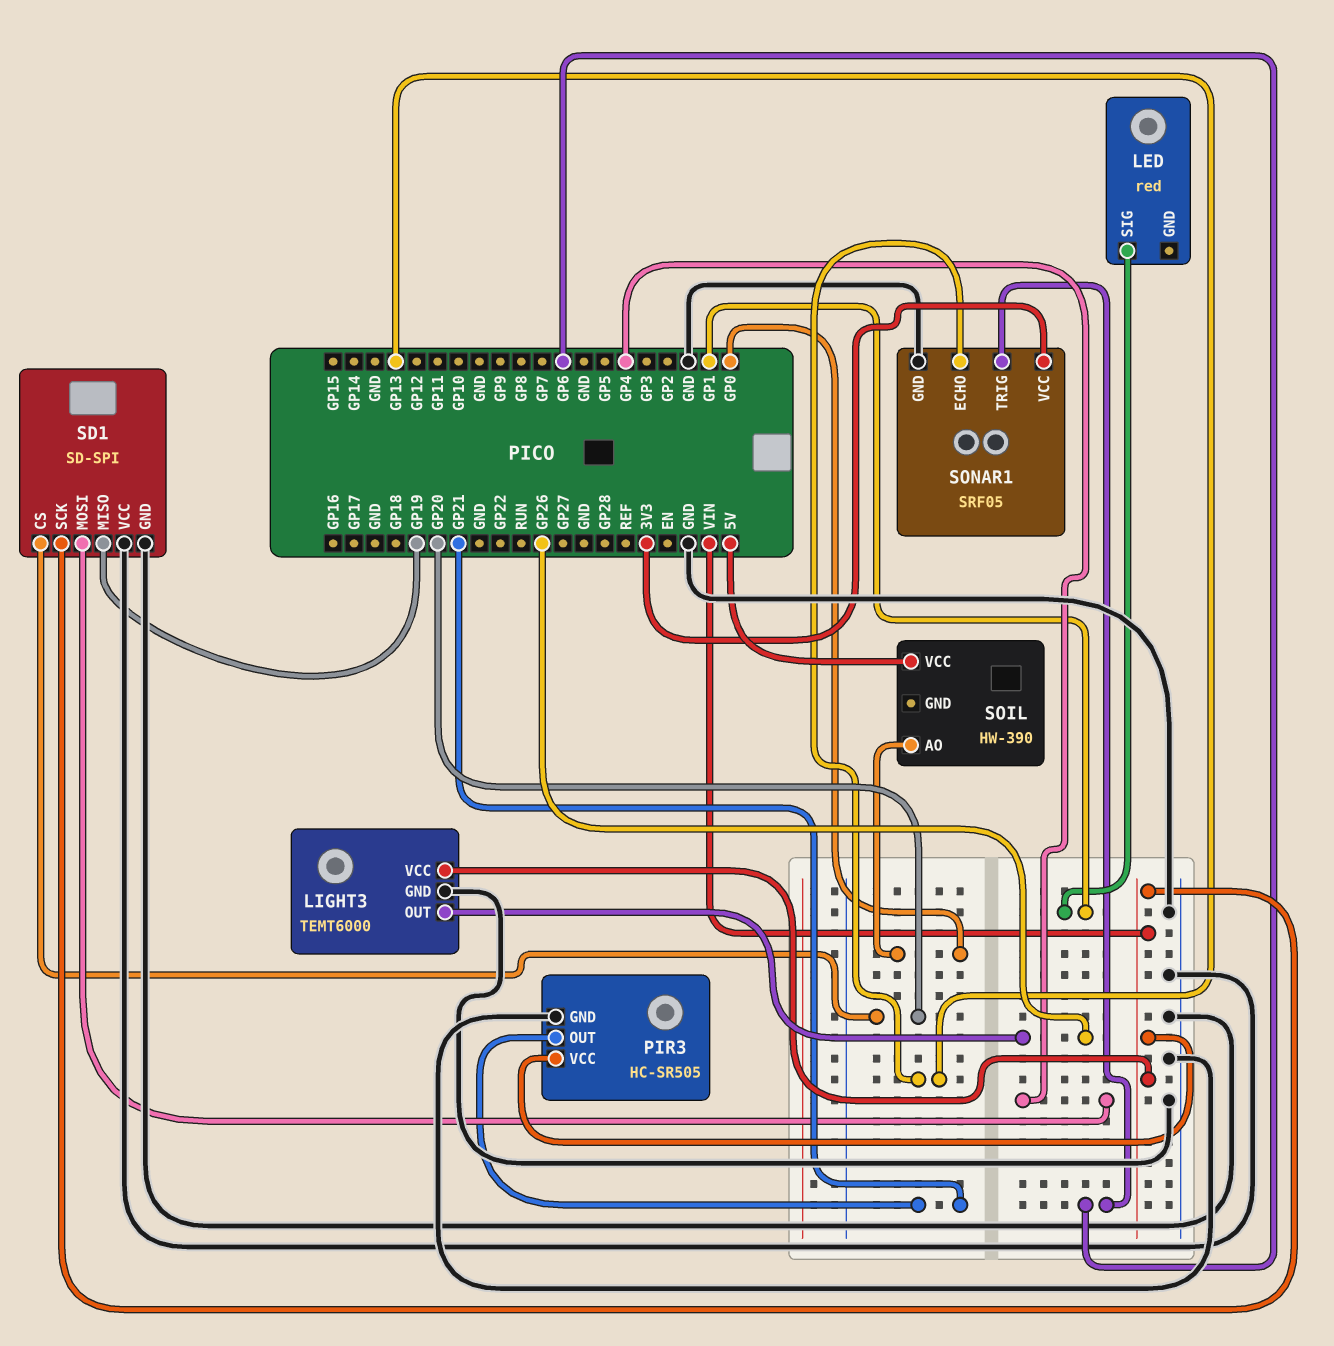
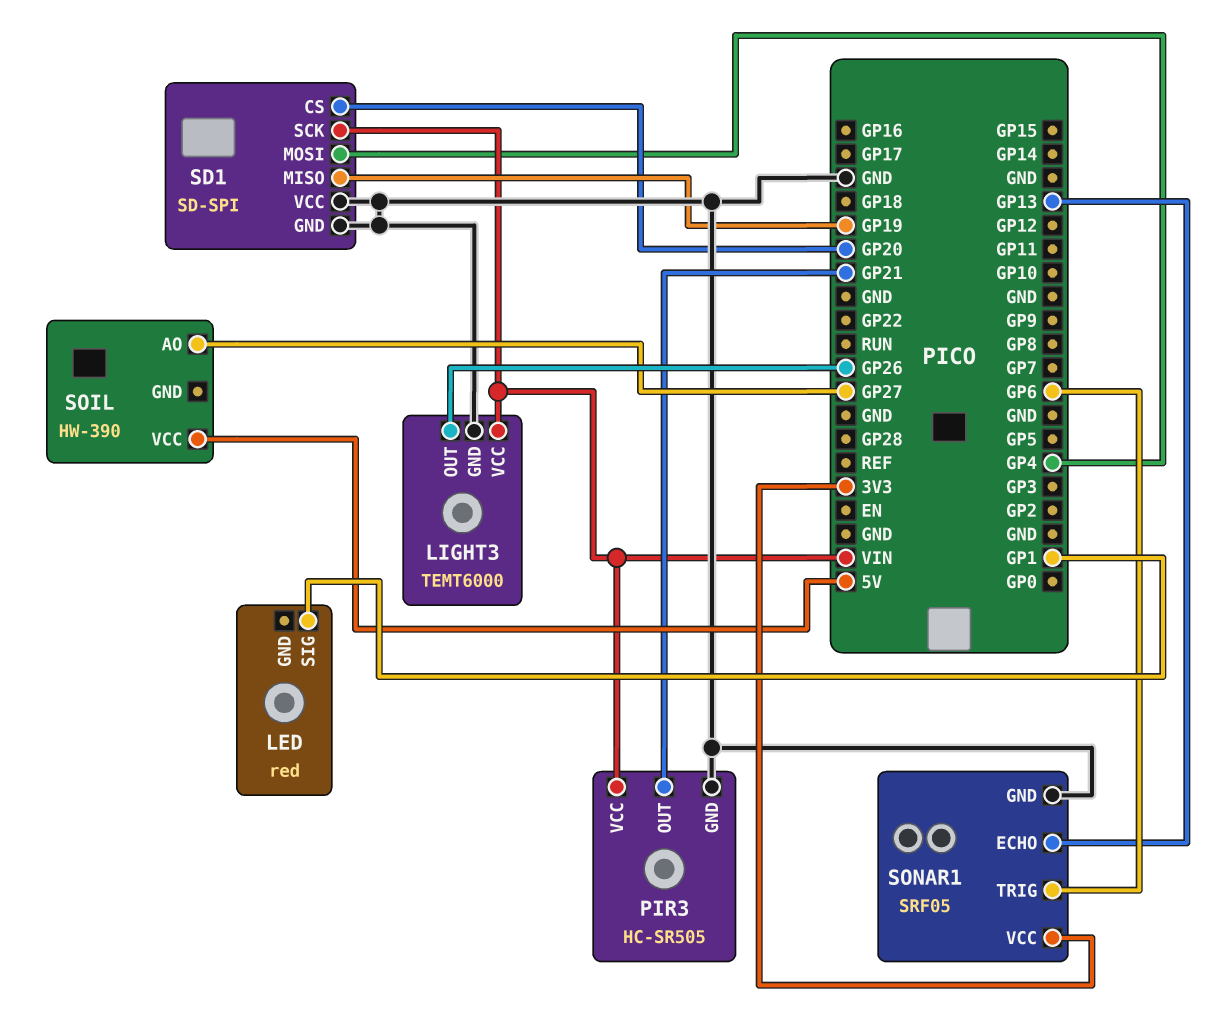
SOIL pin AO: GP0 -> GP27

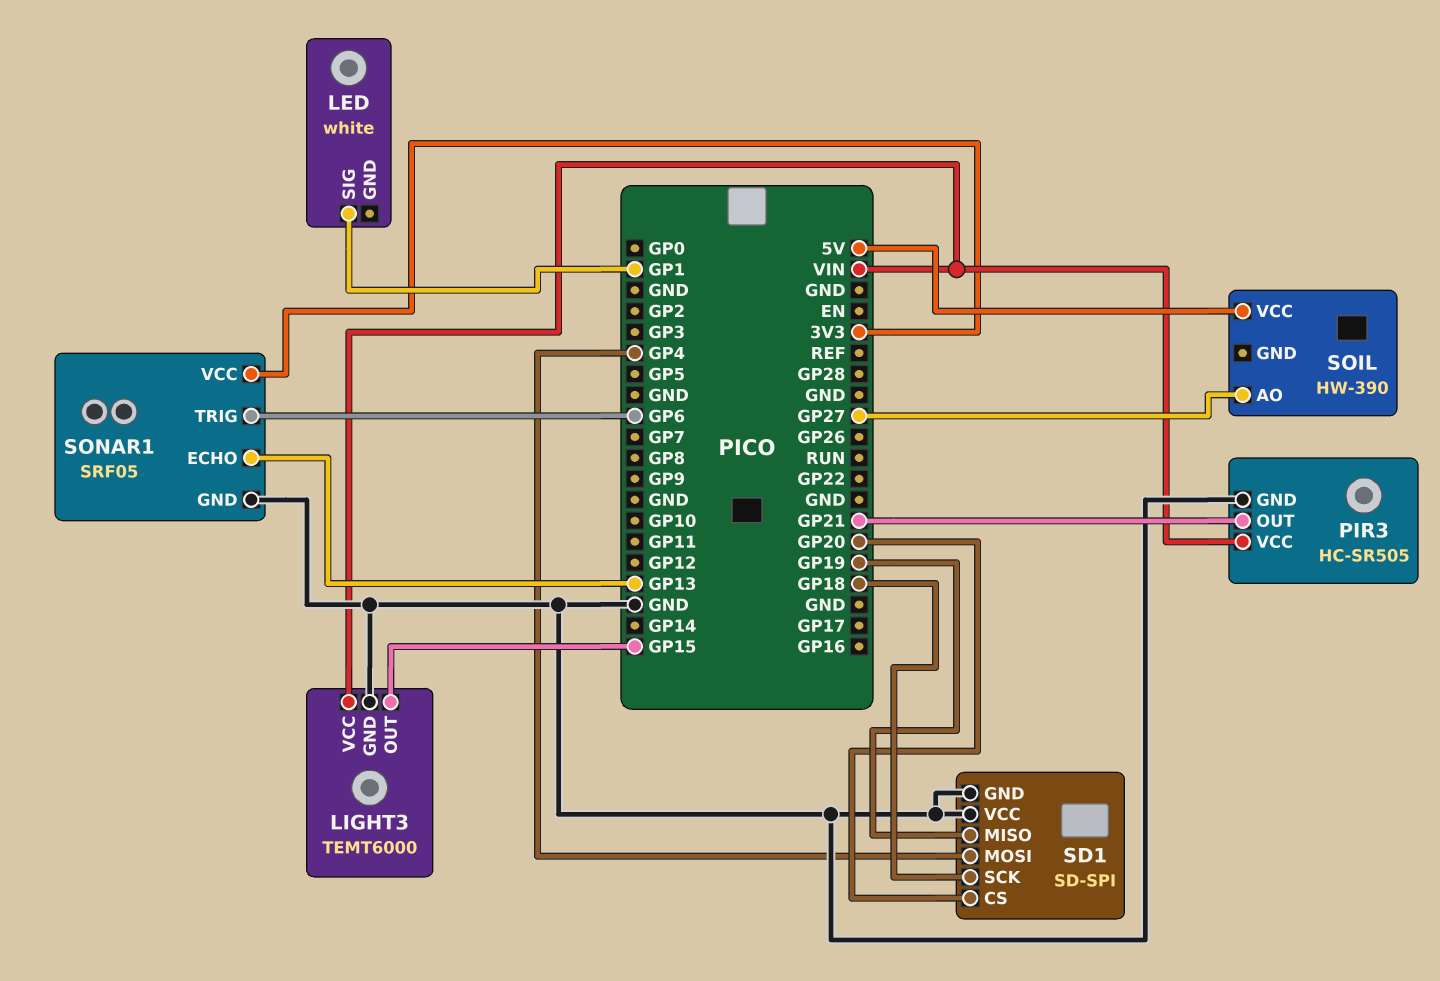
LED: red -> white
LIGHT3 pin OUT: GP26 -> GP15
SD1 pin SCK: VIN -> GP18

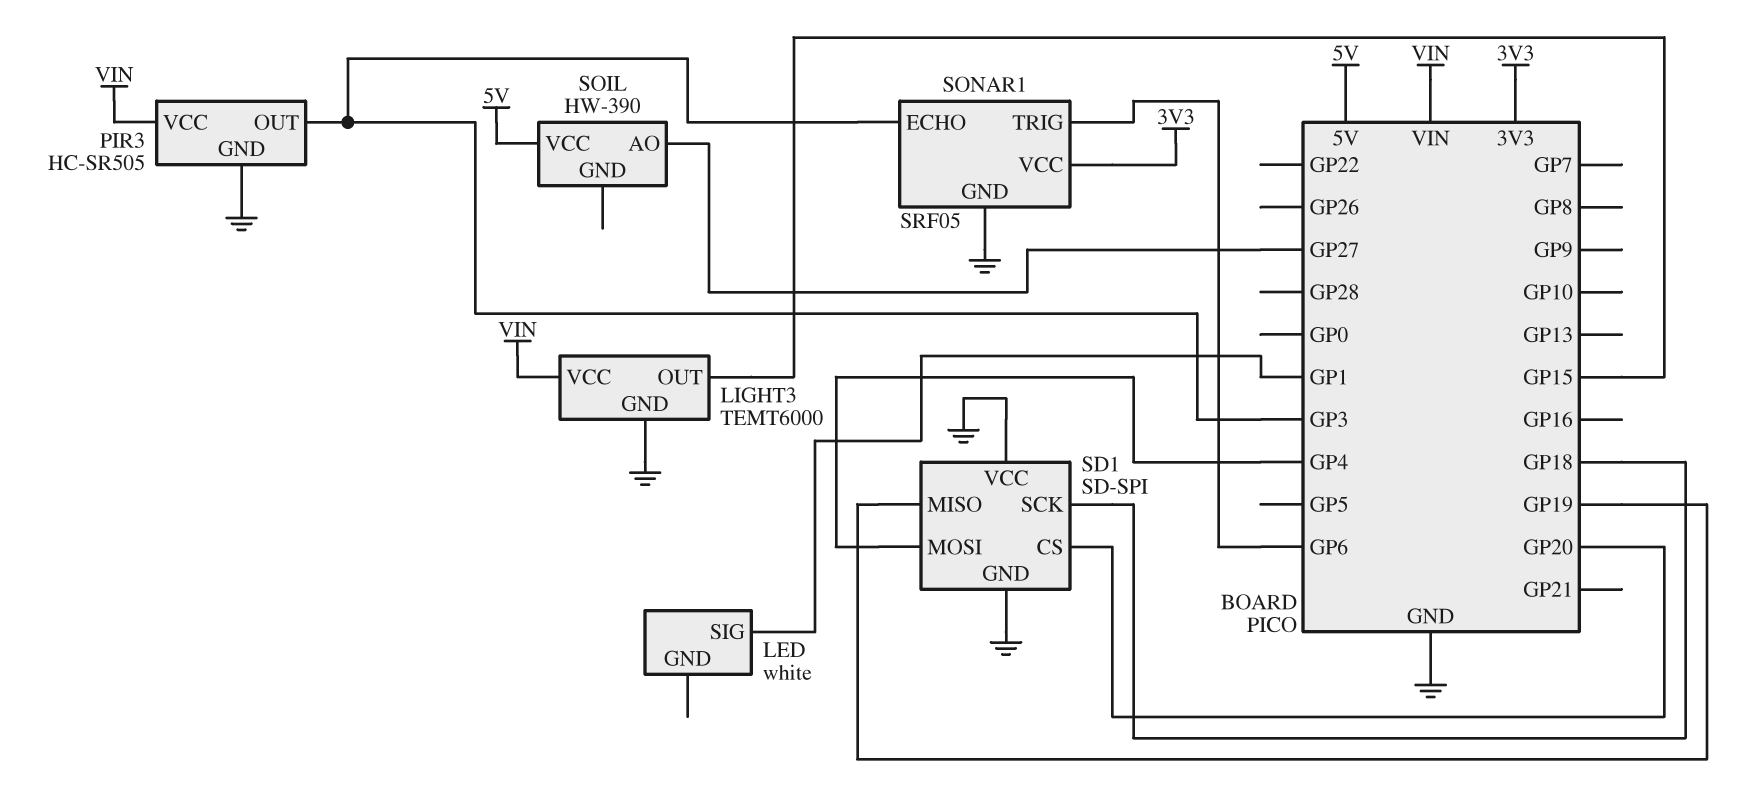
PIR3 pin OUT: GP21 -> GP3
SONAR1 pin ECHO: GP13 -> GP3

